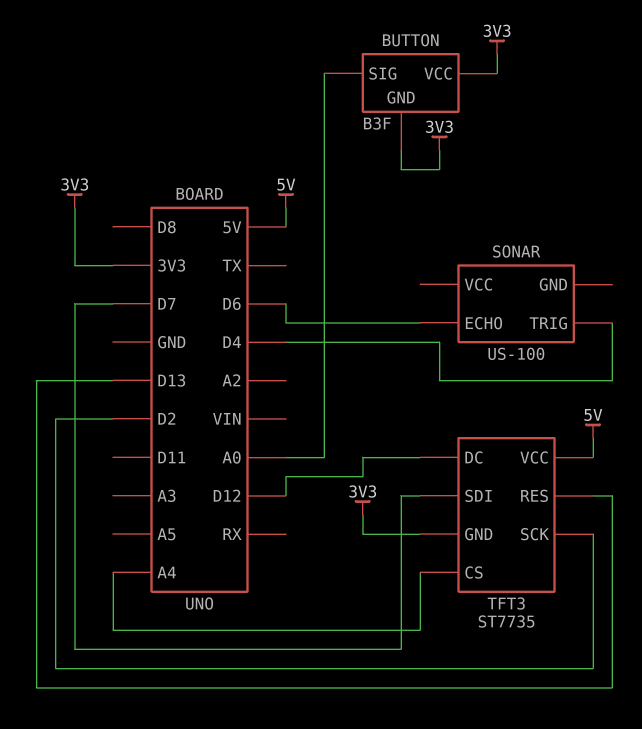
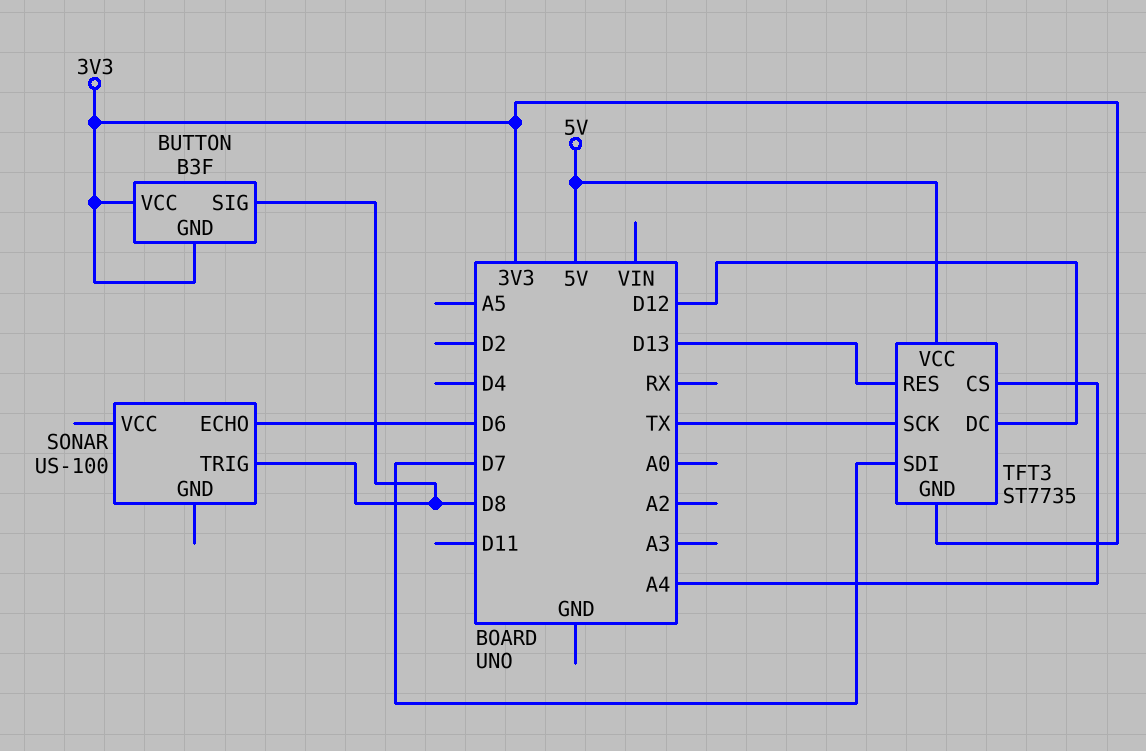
BUTTON pin SIG: A0 -> D8
SONAR pin TRIG: D4 -> D8
TFT3 pin SCK: D2 -> TX

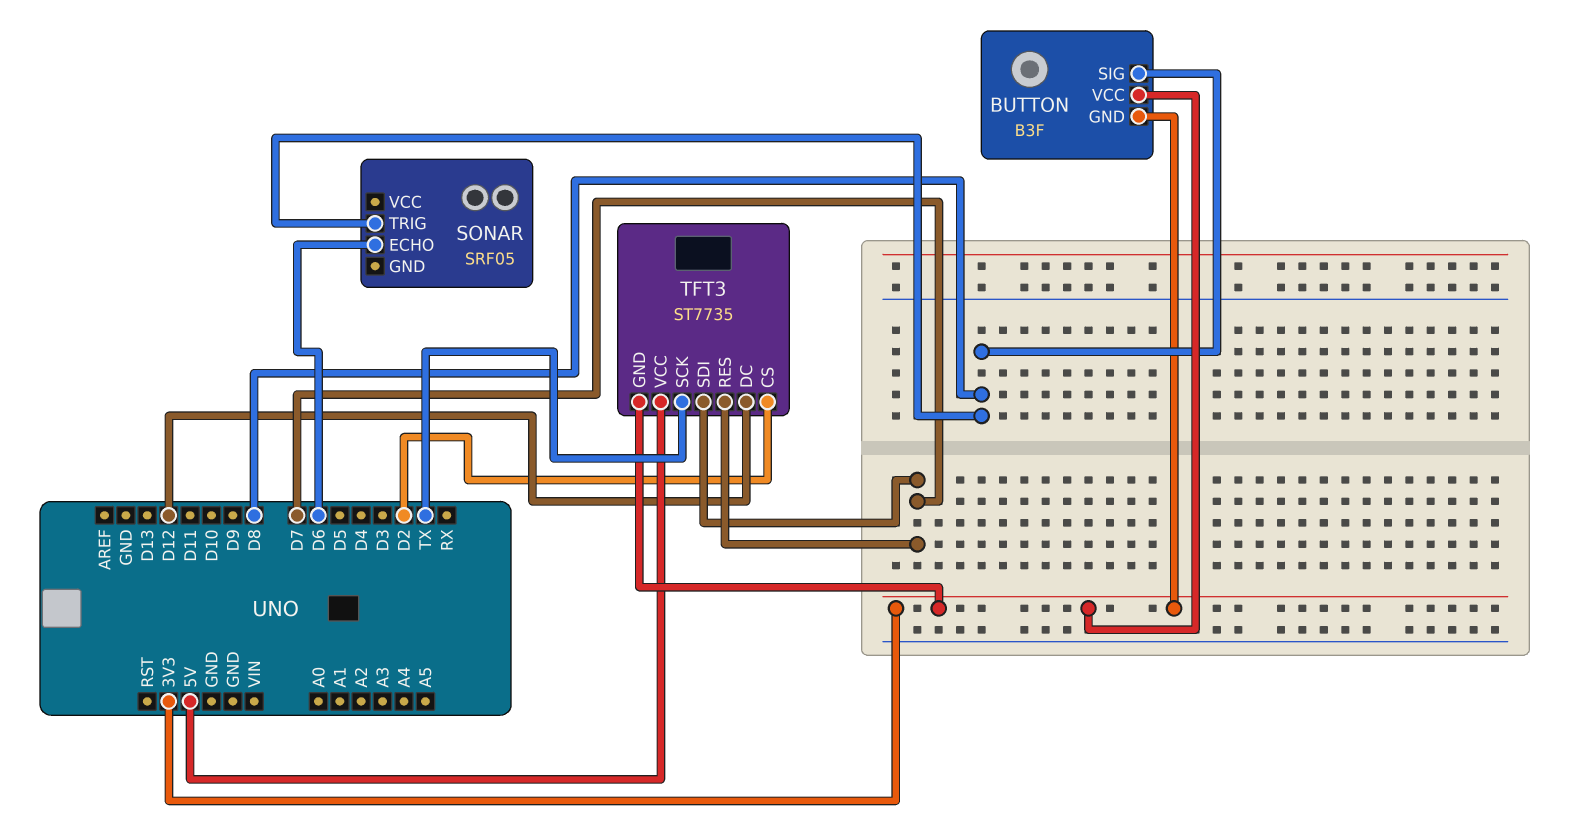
SONAR: US-100 -> SRF05
TFT3 pin CS: A4 -> D2
TFT3 pin RES: D13 -> D7

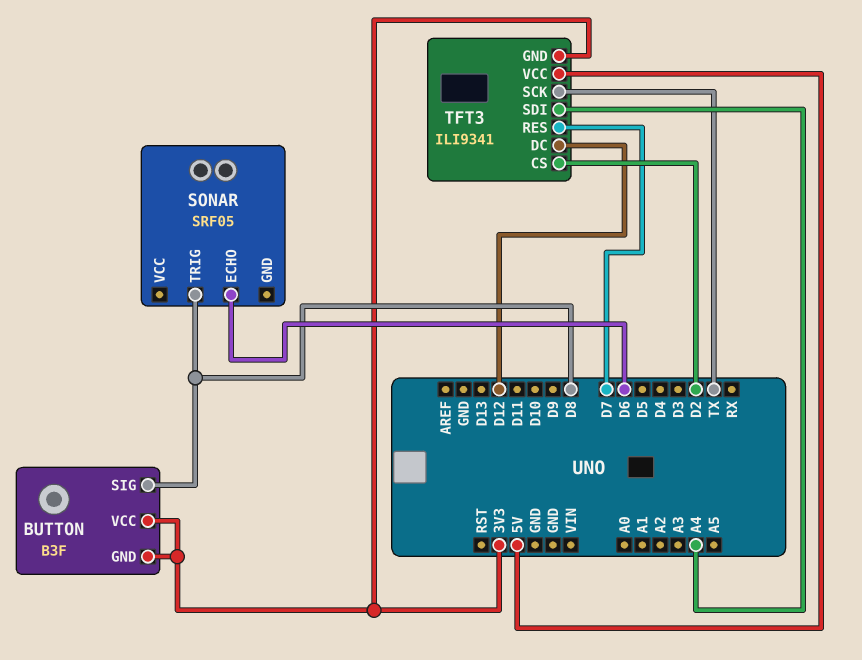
TFT3: ST7735 -> ILI9341
TFT3 pin SDI: D7 -> A4

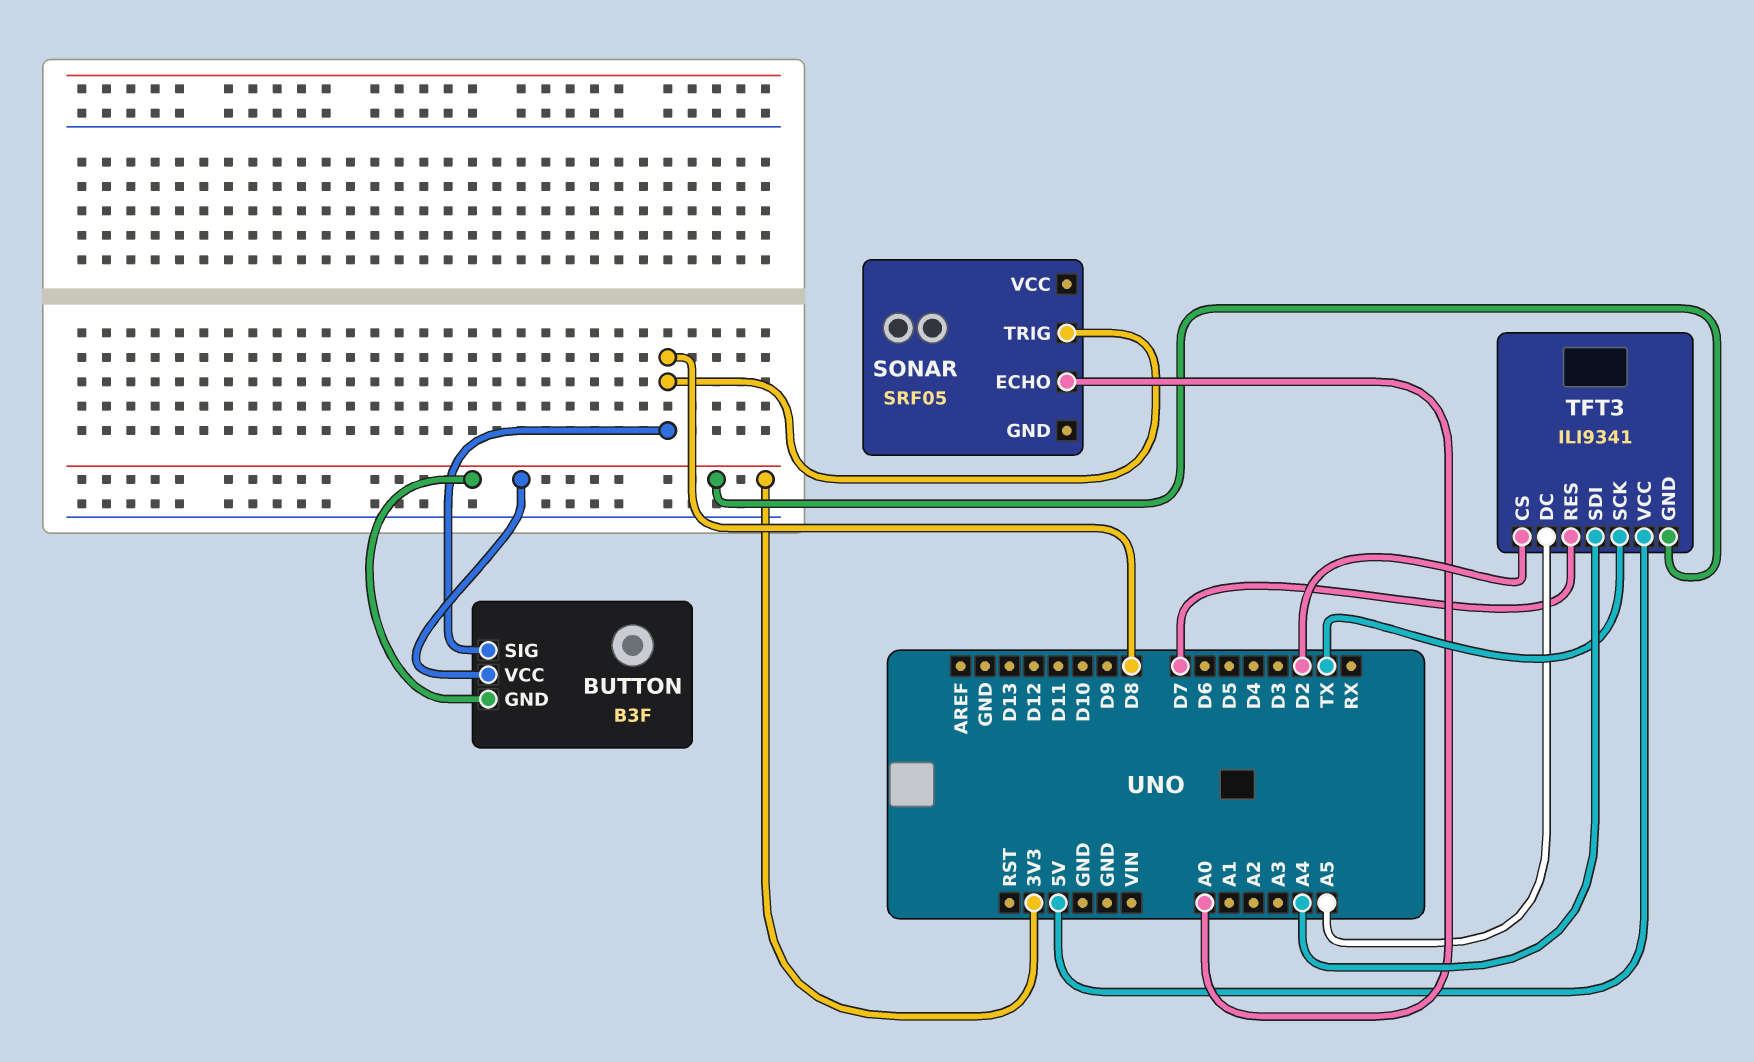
SONAR pin ECHO: D6 -> A0
TFT3 pin DC: D12 -> A5

